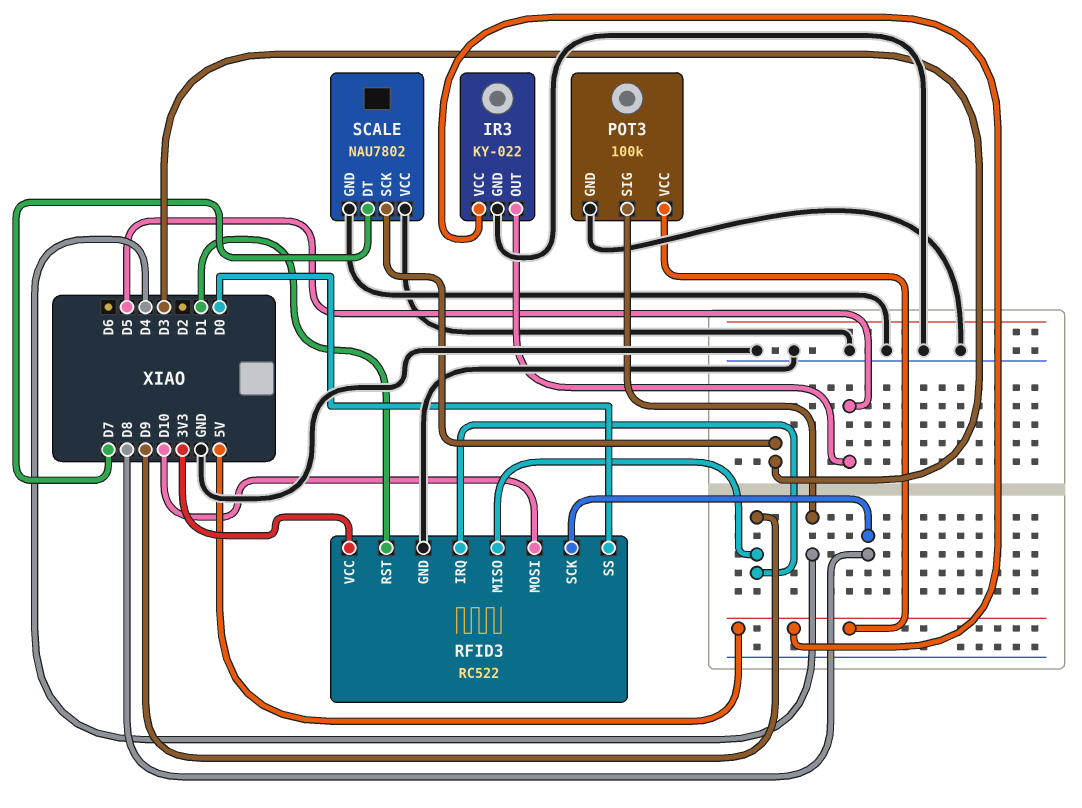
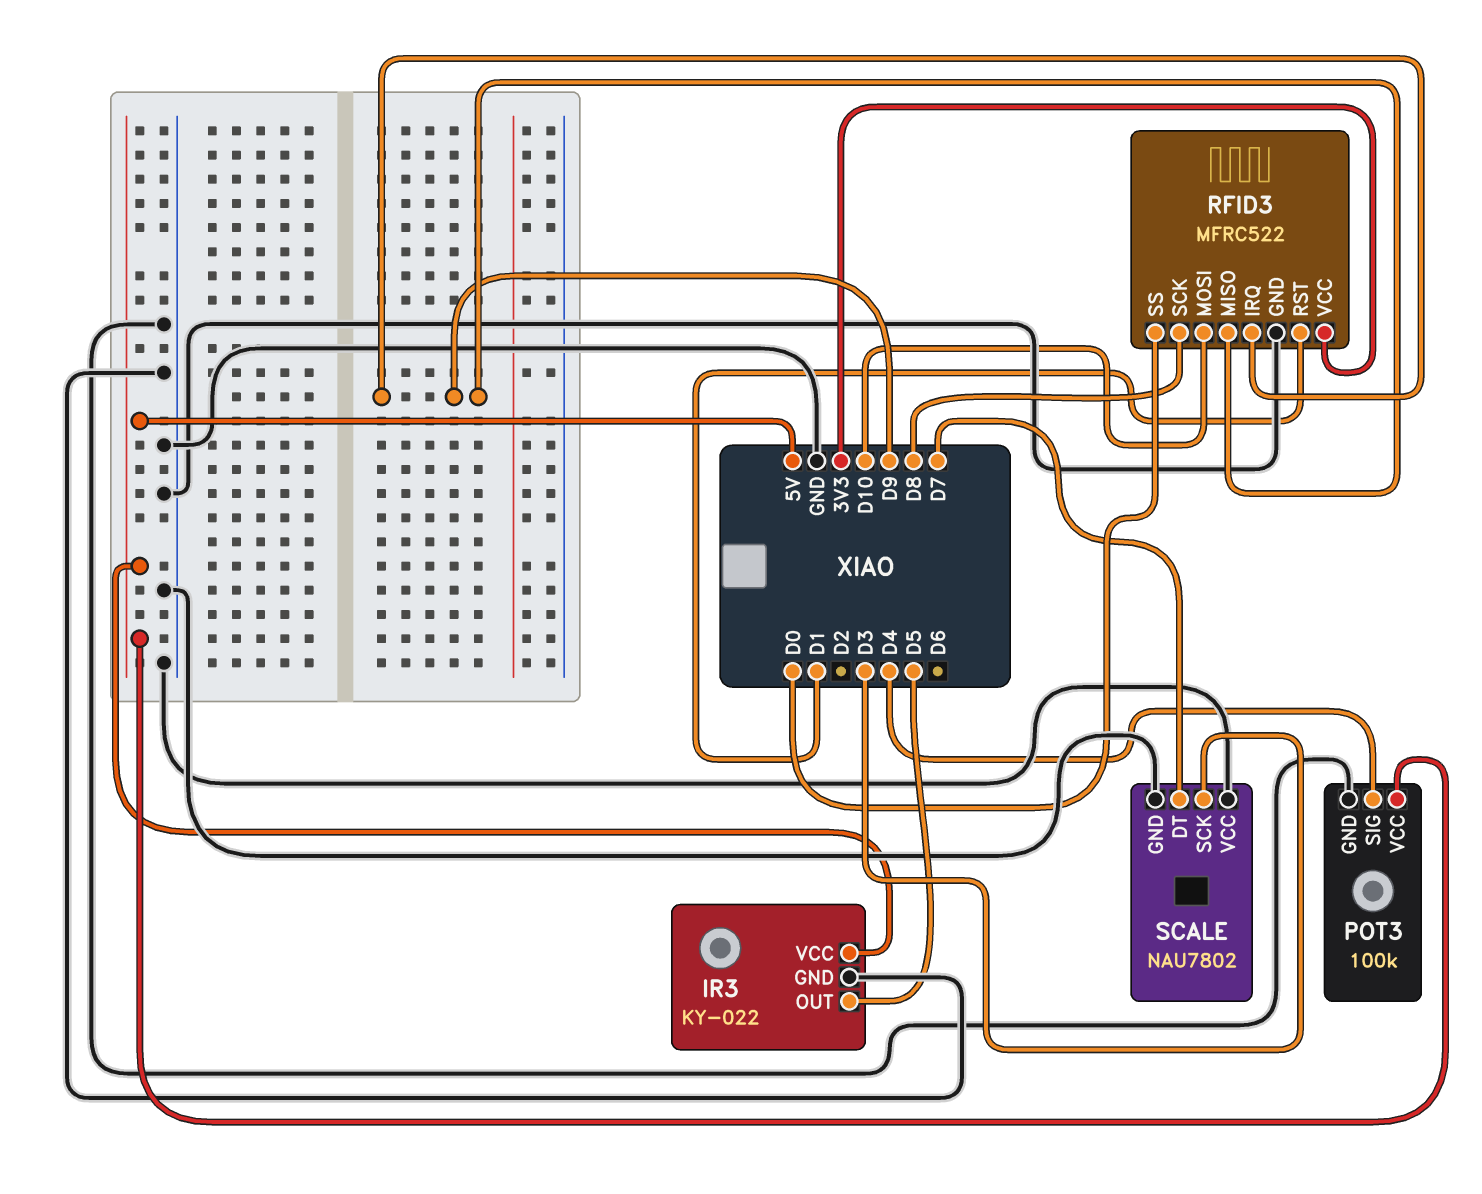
RFID3: RC522 -> MFRC522

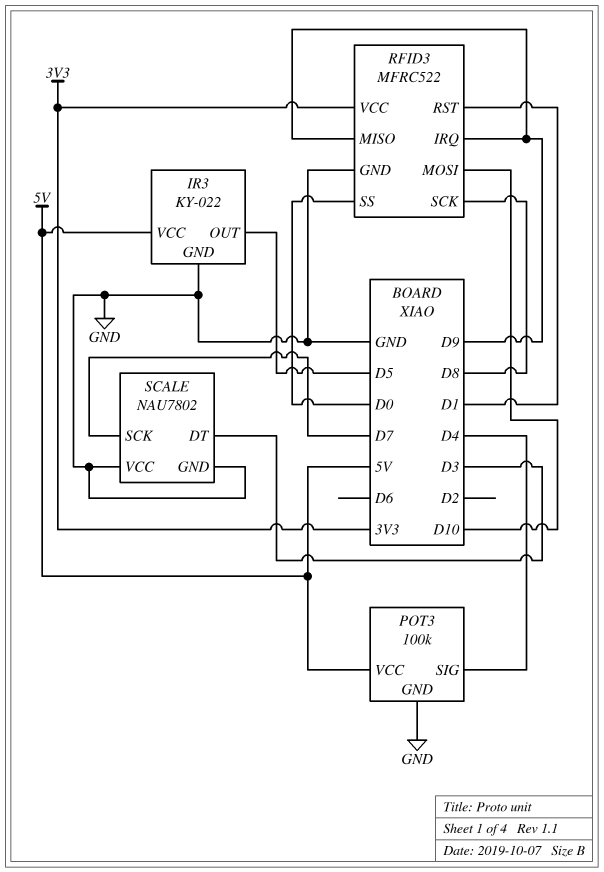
SCALE pin DT: D7 -> D3
SCALE pin SCK: D3 -> D7

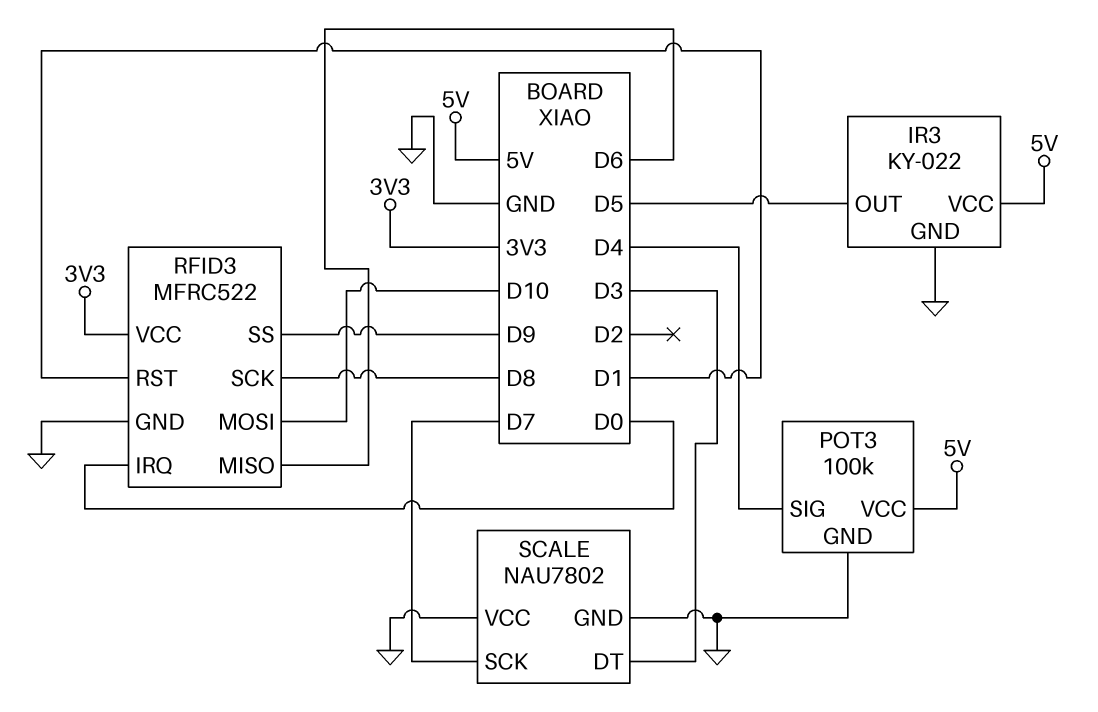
RFID3 pin IRQ: D9 -> D0
RFID3 pin MISO: D9 -> D6
RFID3 pin SS: D0 -> D9

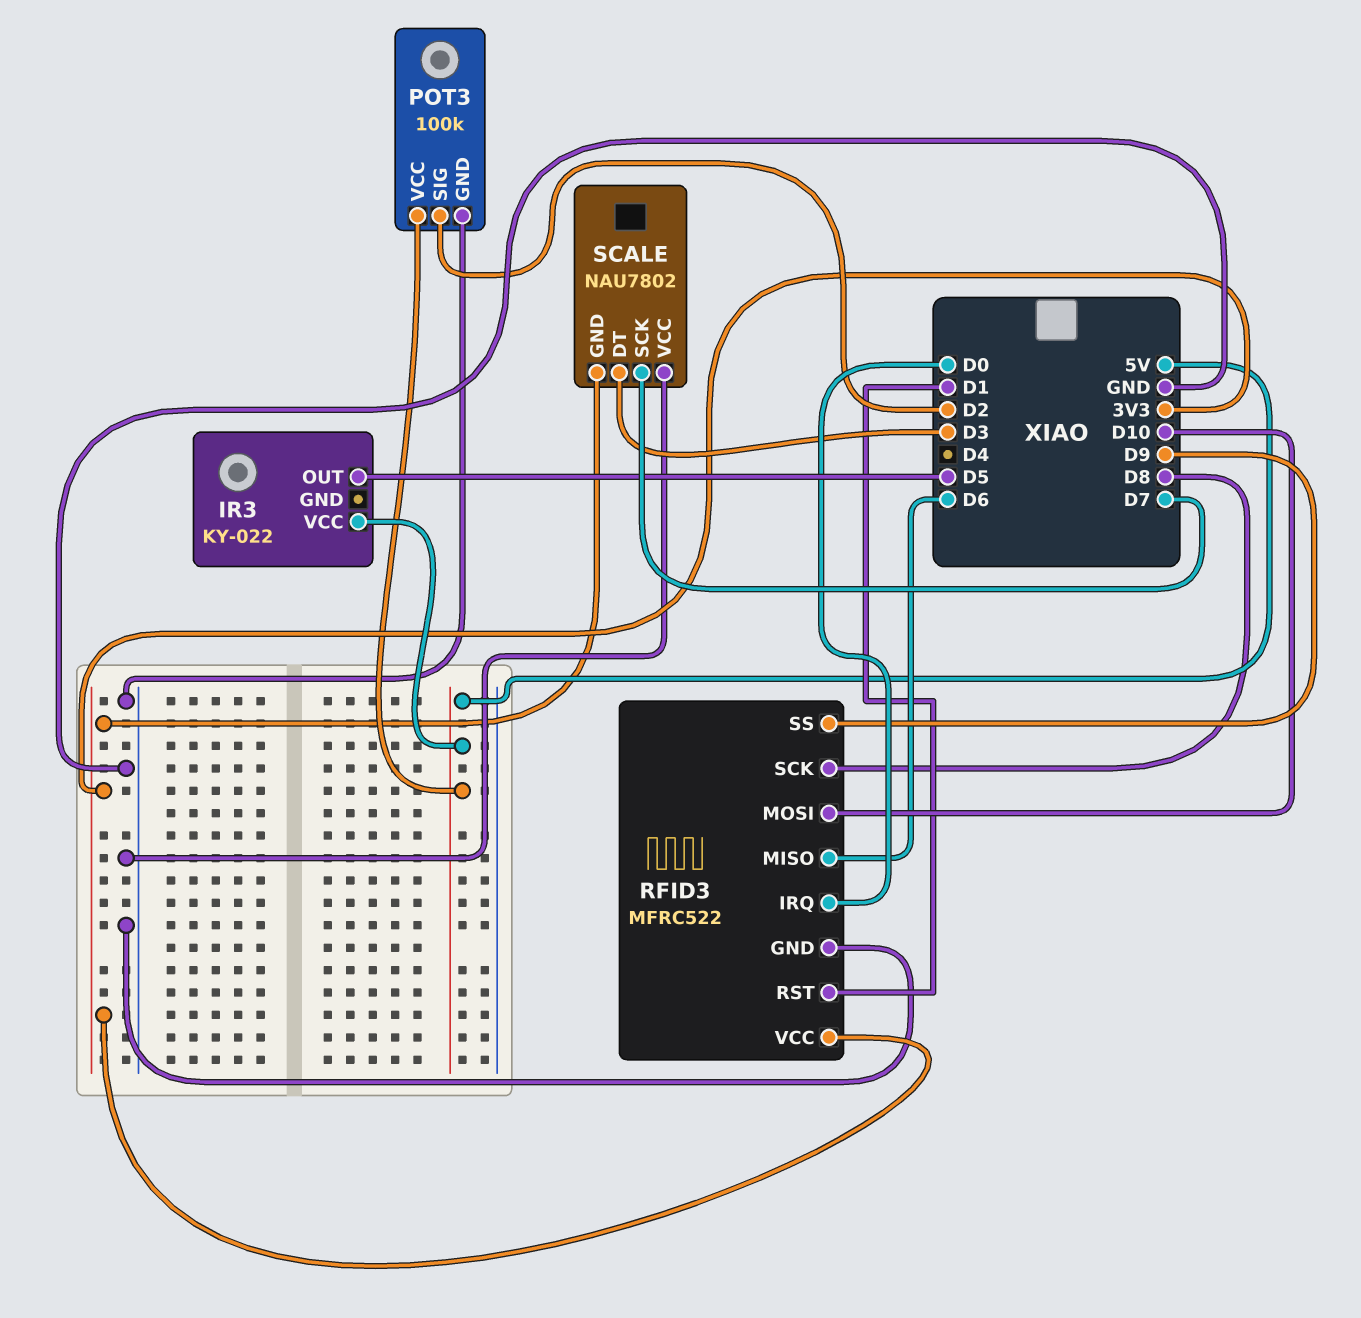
IR3 pin GND: GND -> none
POT3 pin SIG: D4 -> D2
SCALE pin GND: GND -> 3V3

